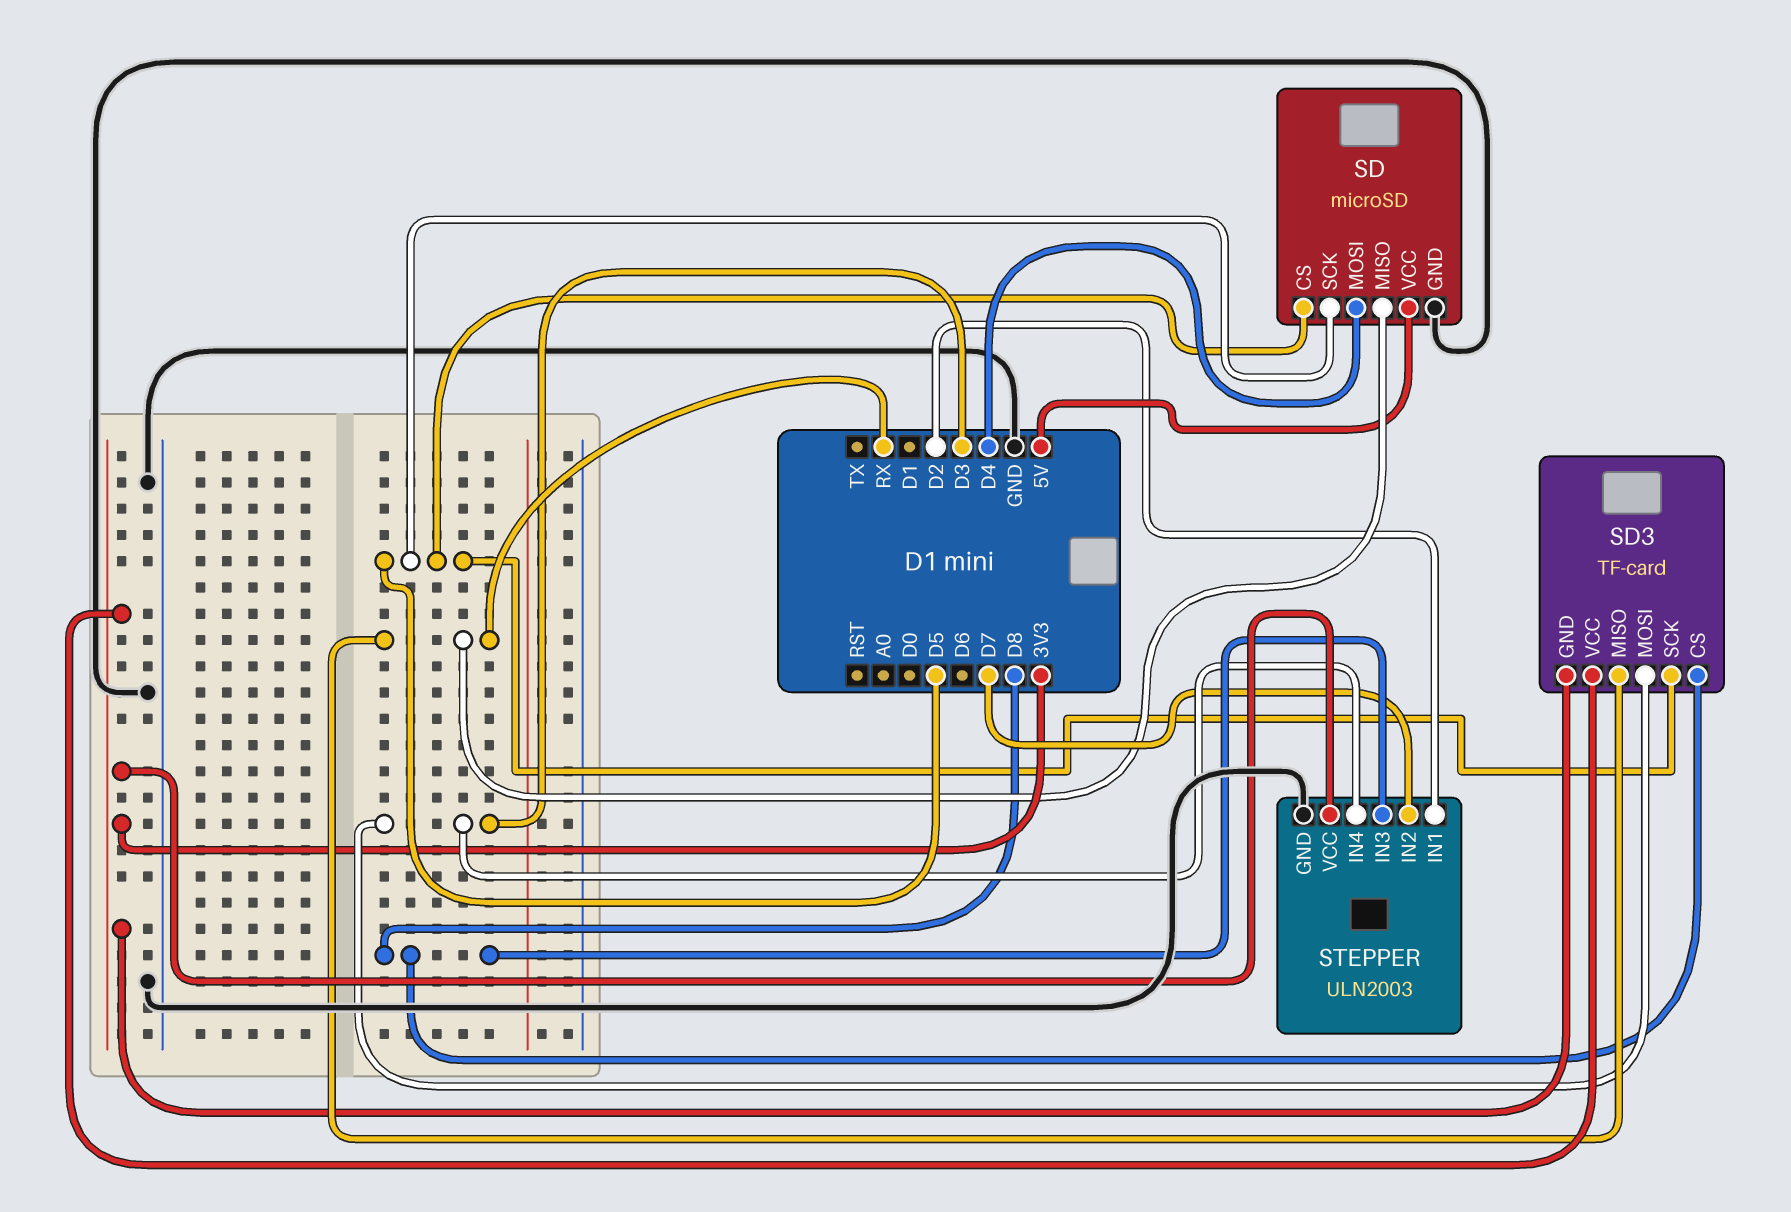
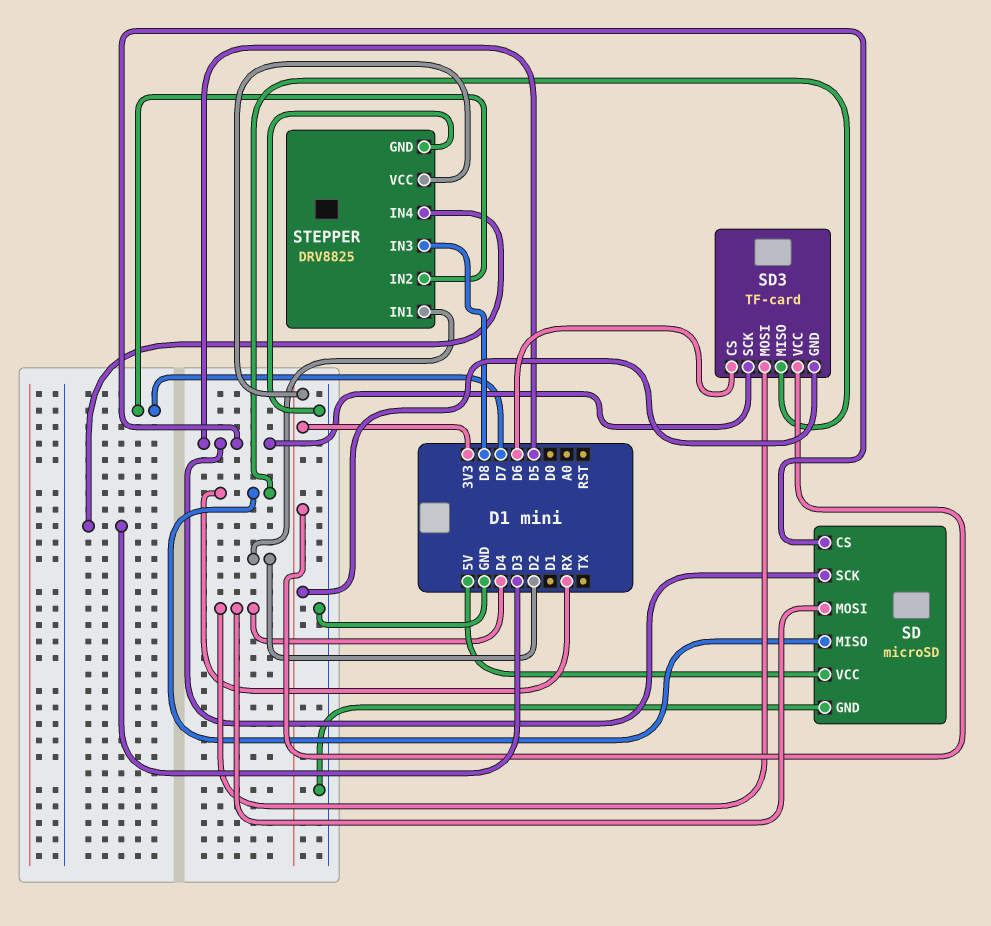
SD3 pin CS: D8 -> D6
SD3 pin MOSI: D3 -> D4
STEPPER: ULN2003 -> DRV8825

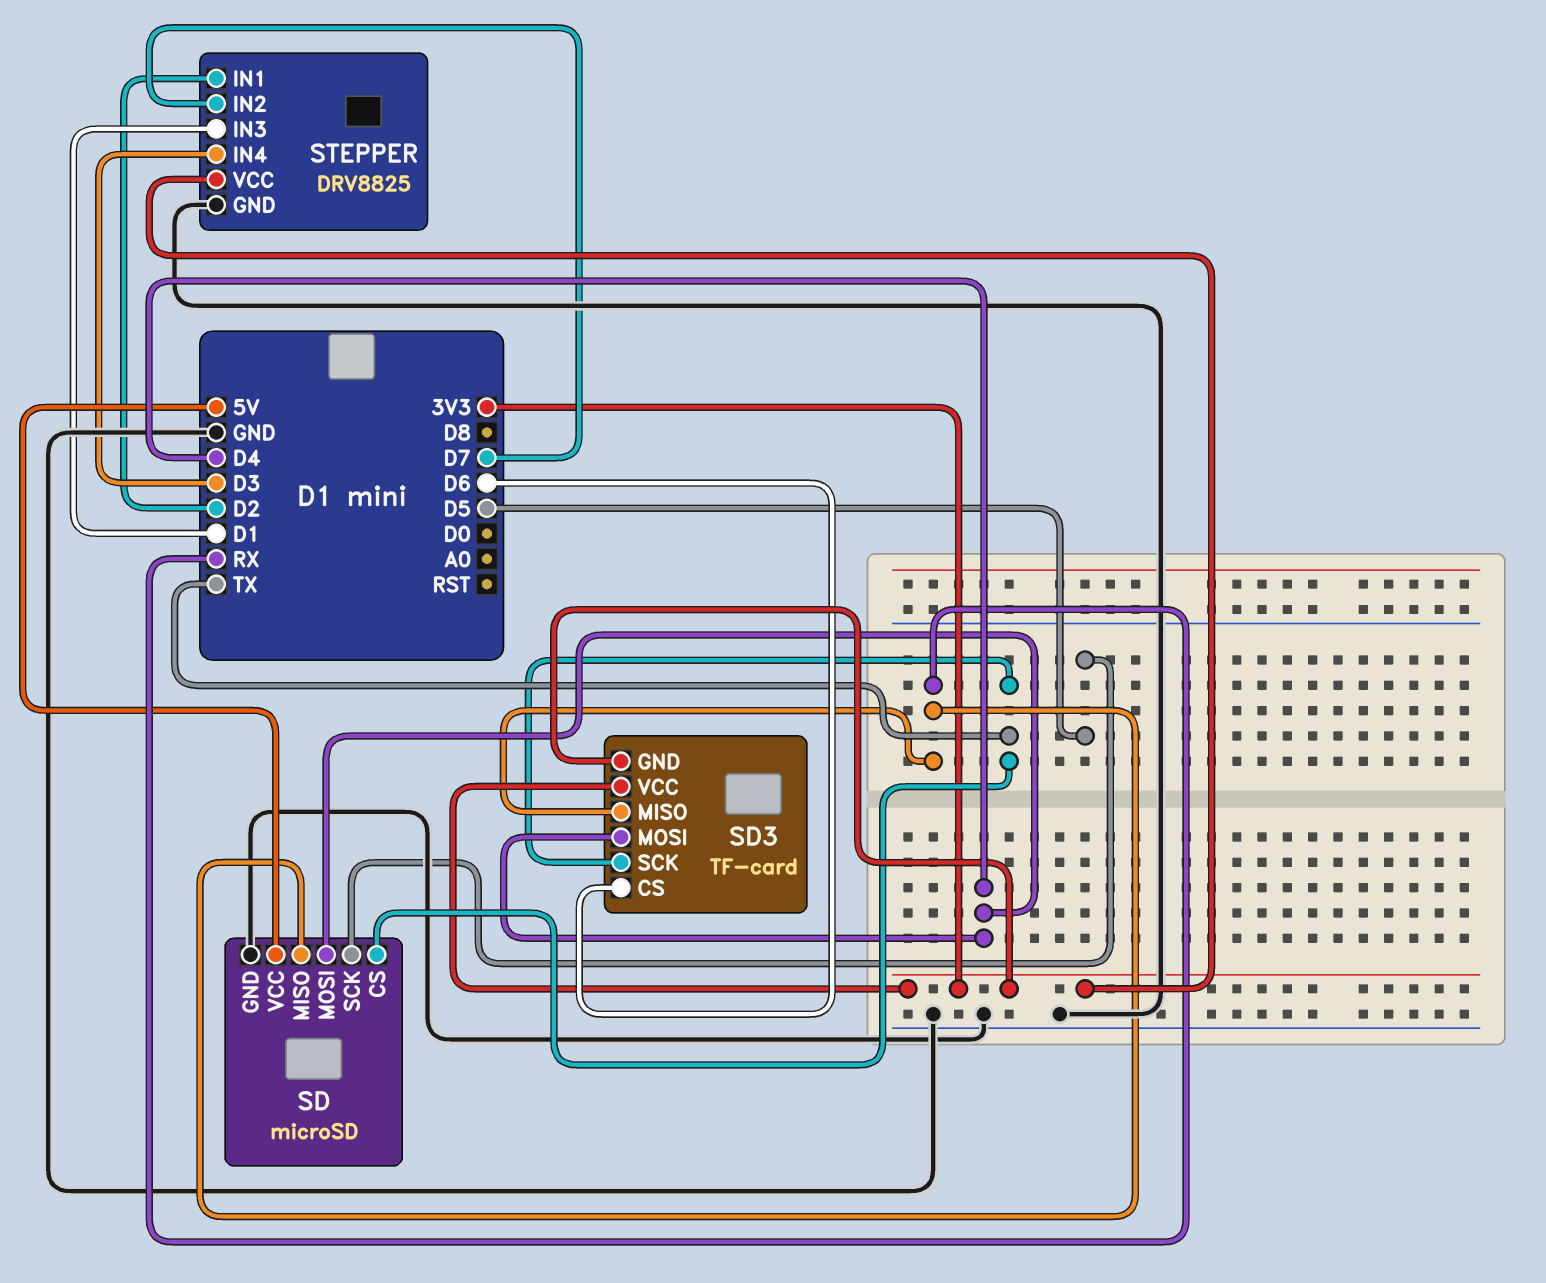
SD pin CS: D5 -> TX
SD3 pin SCK: D5 -> TX
STEPPER pin IN3: D8 -> D1

